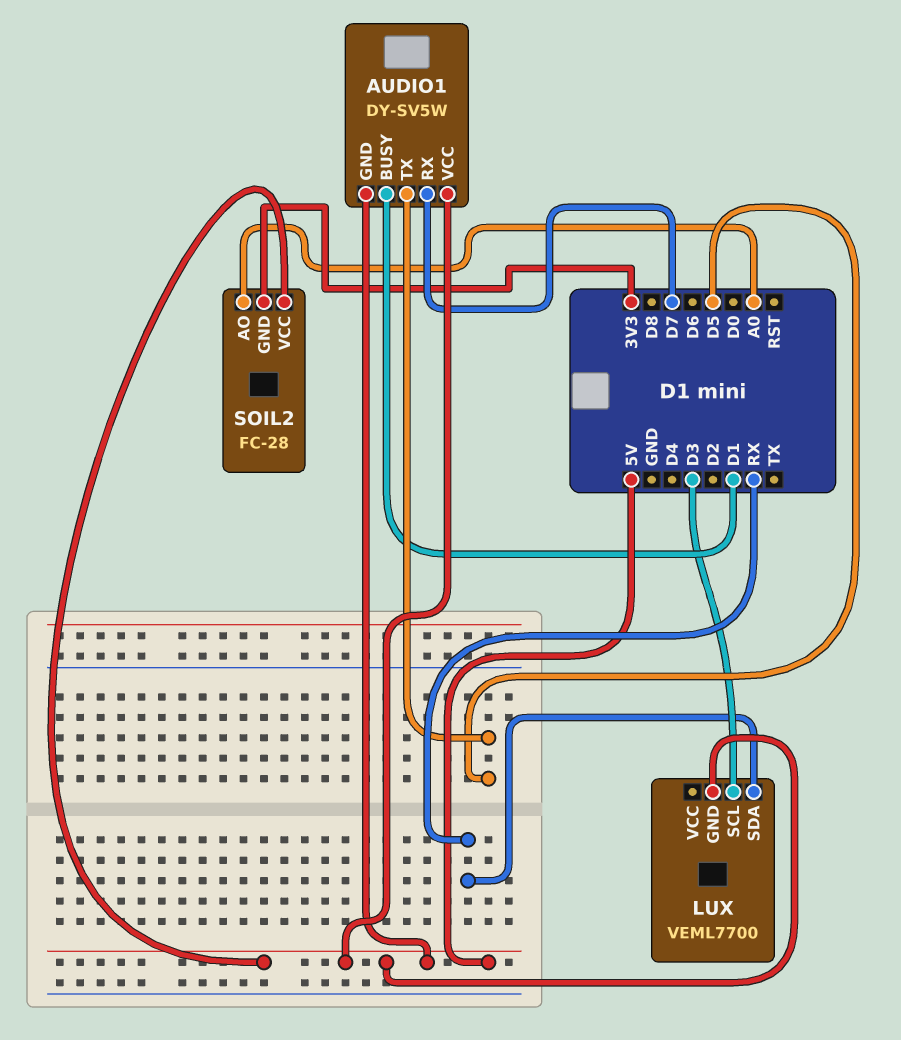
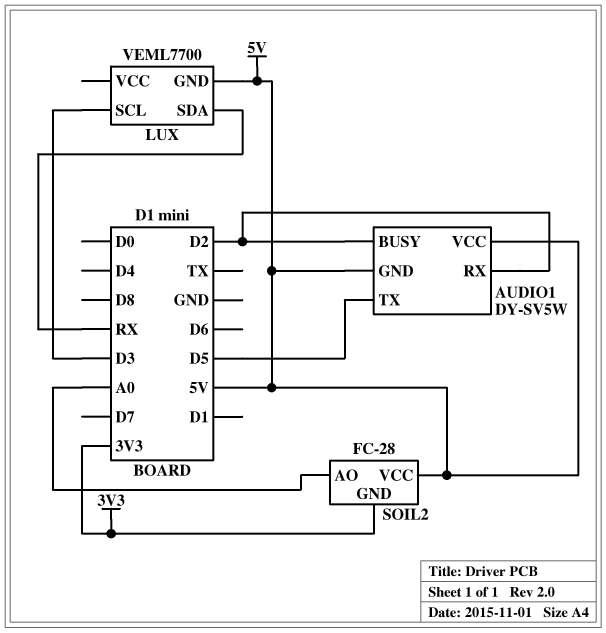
AUDIO1 pin BUSY: D1 -> D2
AUDIO1 pin RX: D7 -> D2

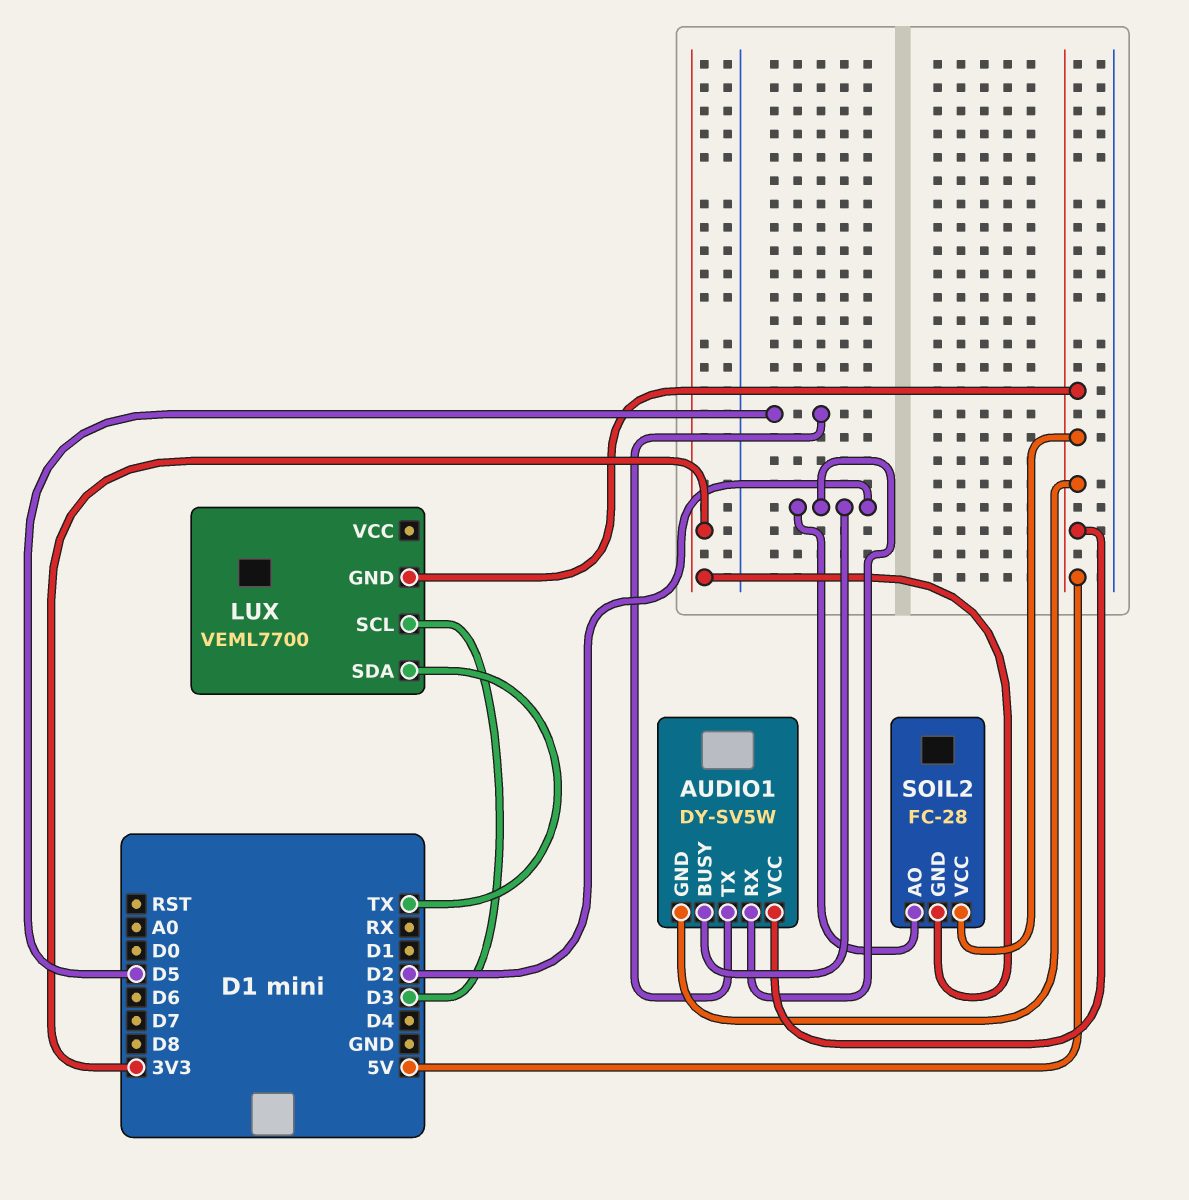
LUX pin SDA: RX -> TX
SOIL2 pin AO: A0 -> D2

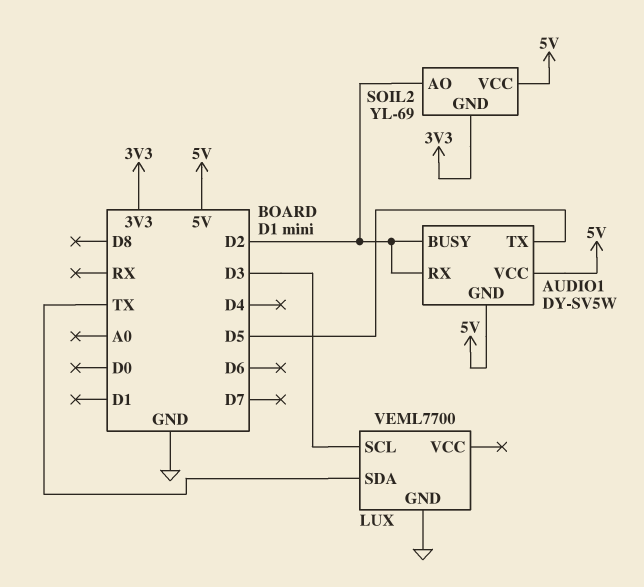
LUX pin GND: 5V -> GND
SOIL2: FC-28 -> YL-69

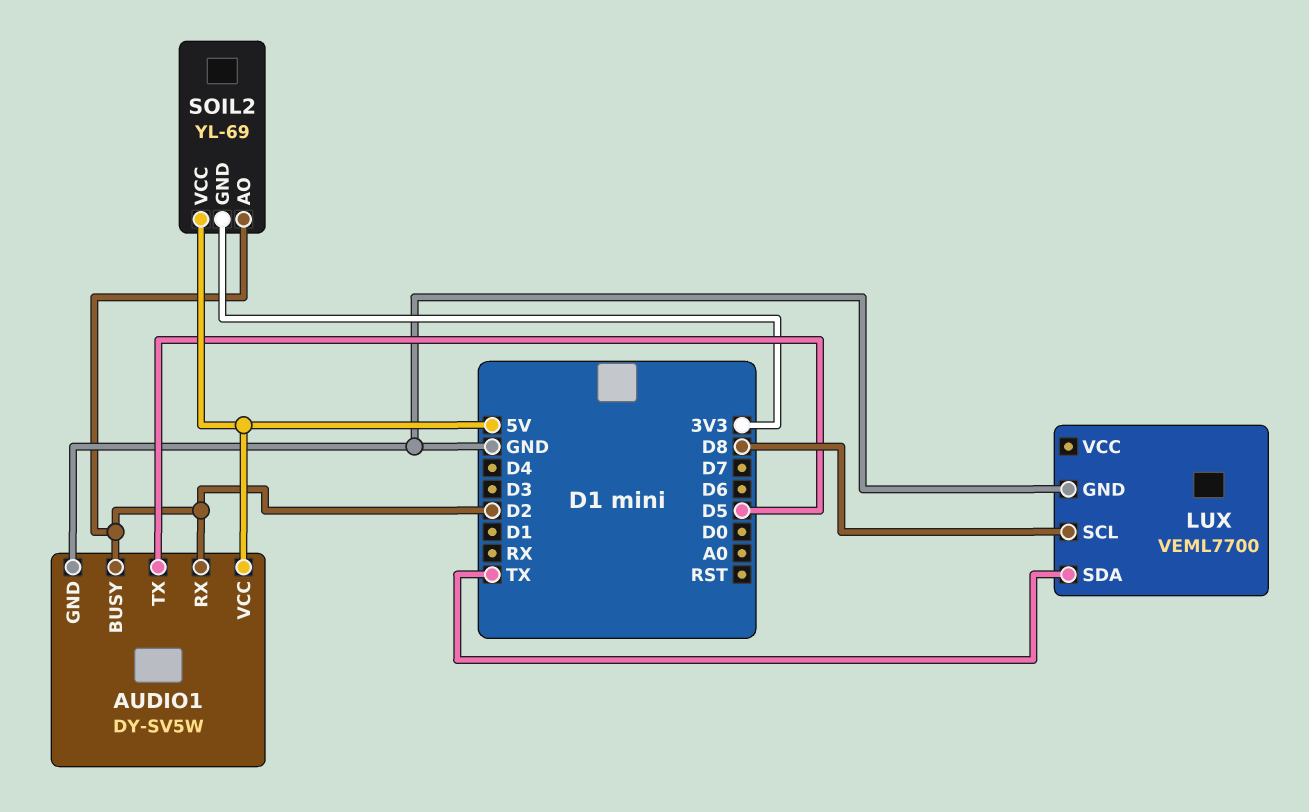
AUDIO1 pin GND: 5V -> GND
LUX pin SCL: D3 -> D8

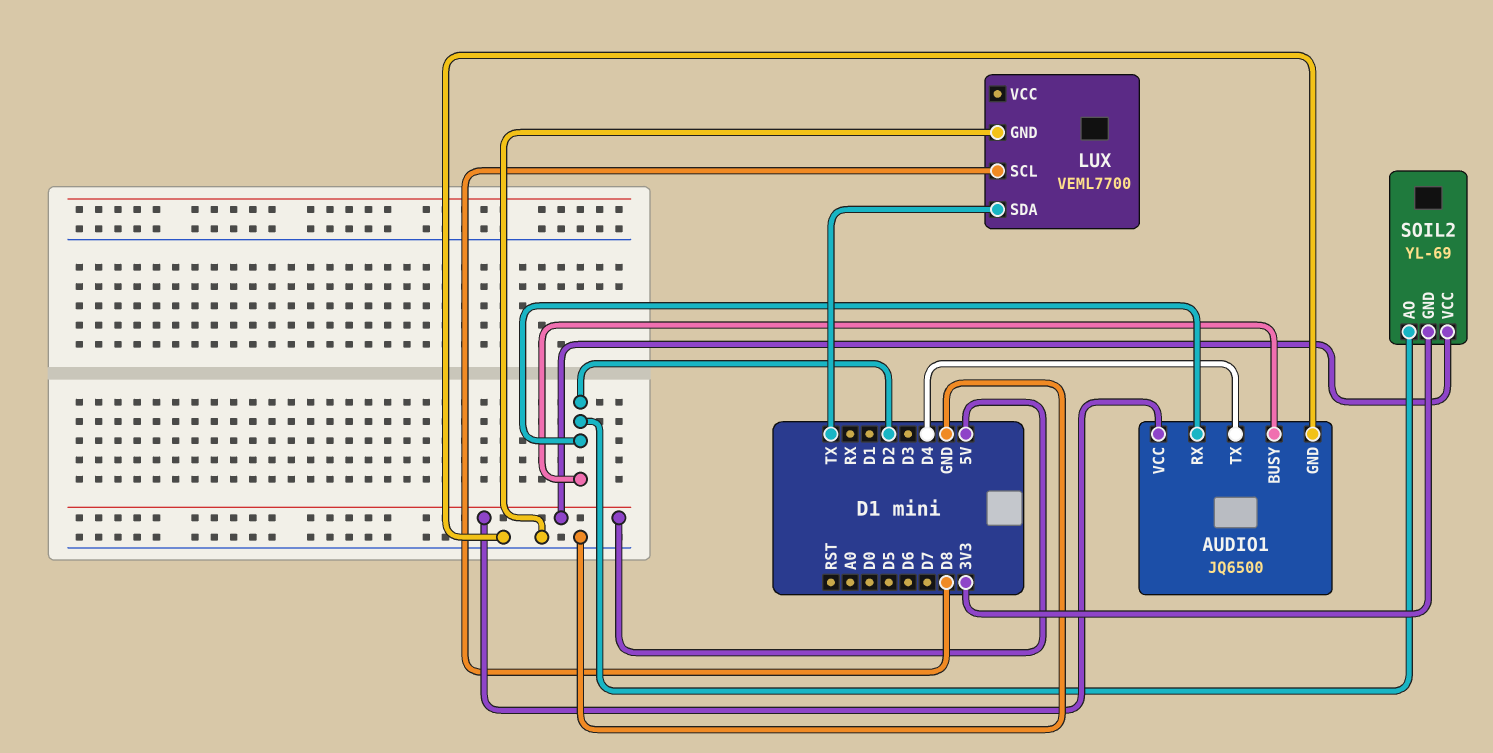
AUDIO1: DY-SV5W -> JQ6500
AUDIO1 pin TX: D5 -> D4

